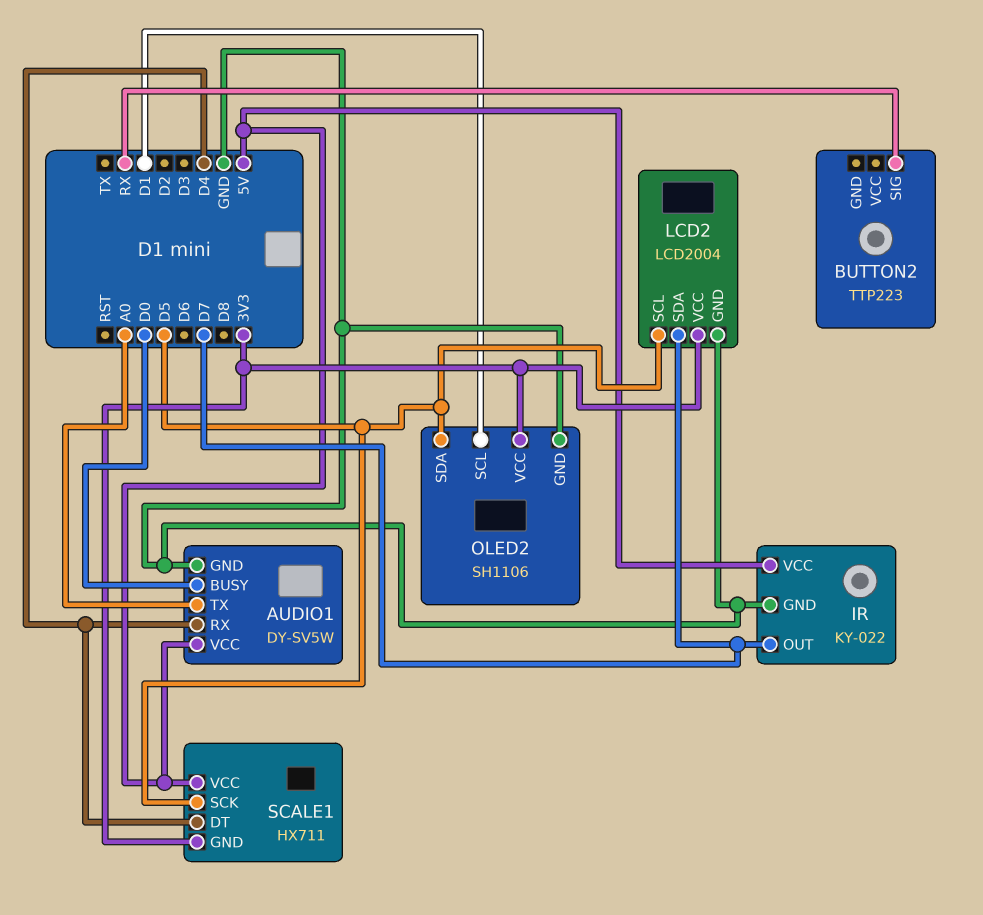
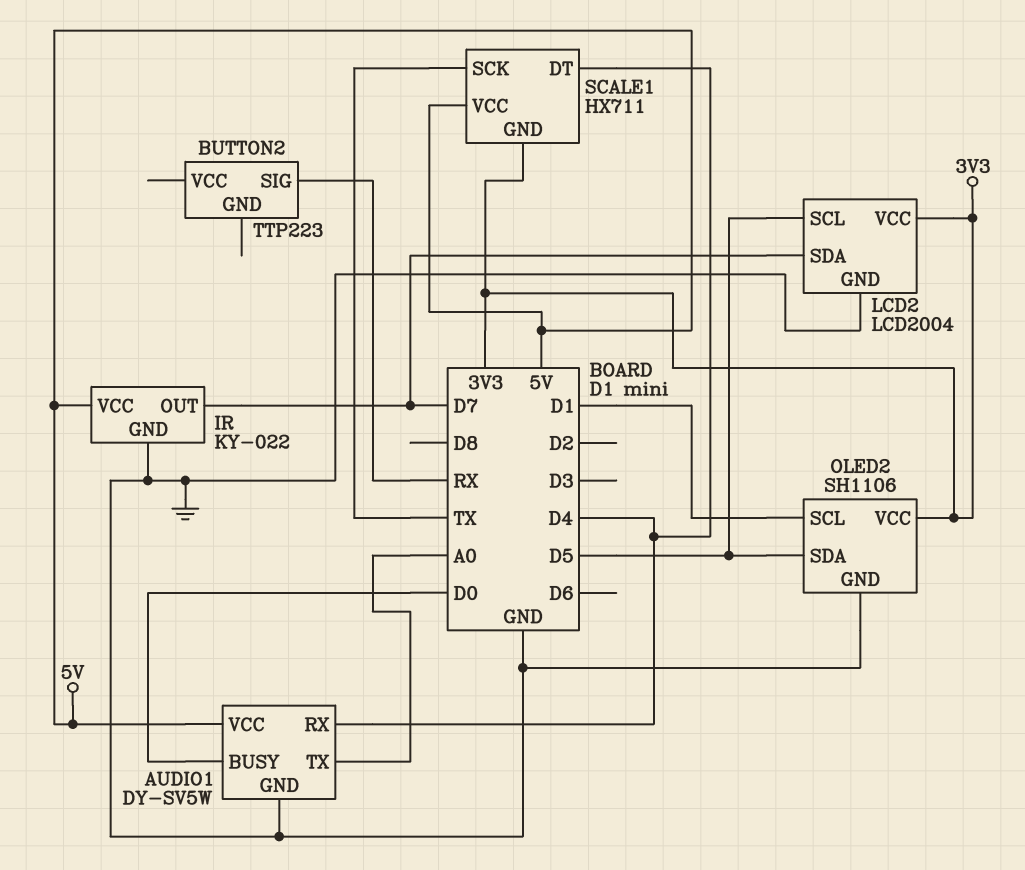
SCALE1 pin SCK: D5 -> TX

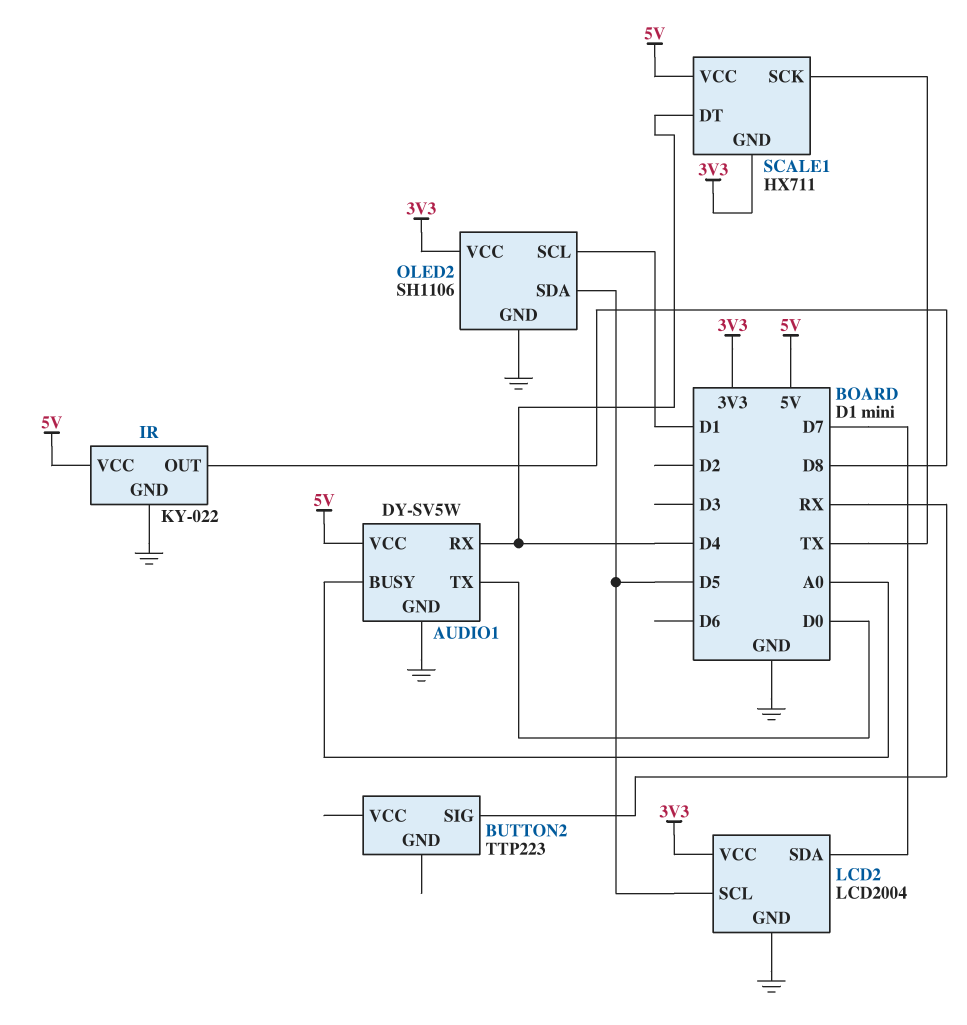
AUDIO1 pin BUSY: D0 -> A0
AUDIO1 pin TX: A0 -> D0
IR pin OUT: D7 -> D8

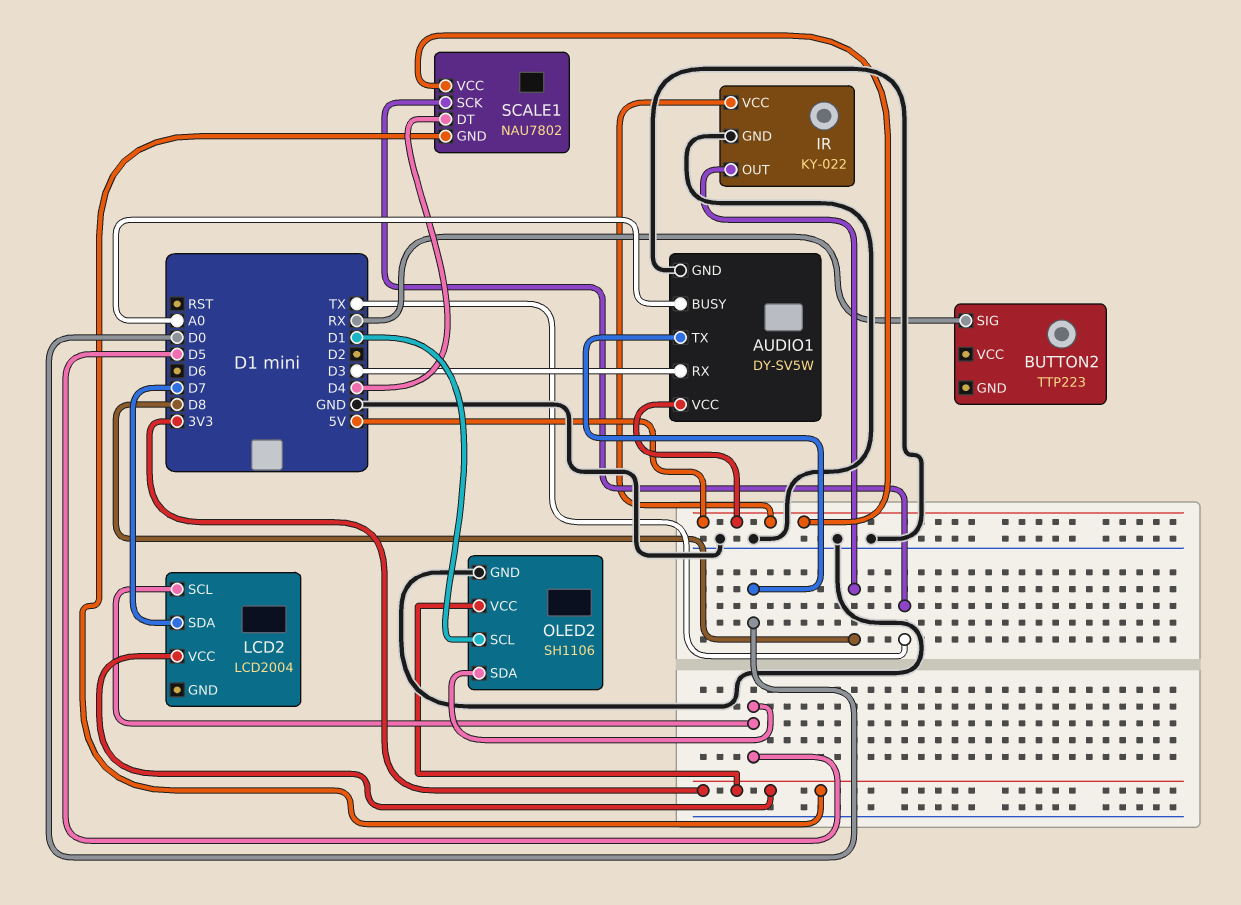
AUDIO1 pin RX: D4 -> D3
LCD2 pin GND: GND -> none
SCALE1: HX711 -> NAU7802

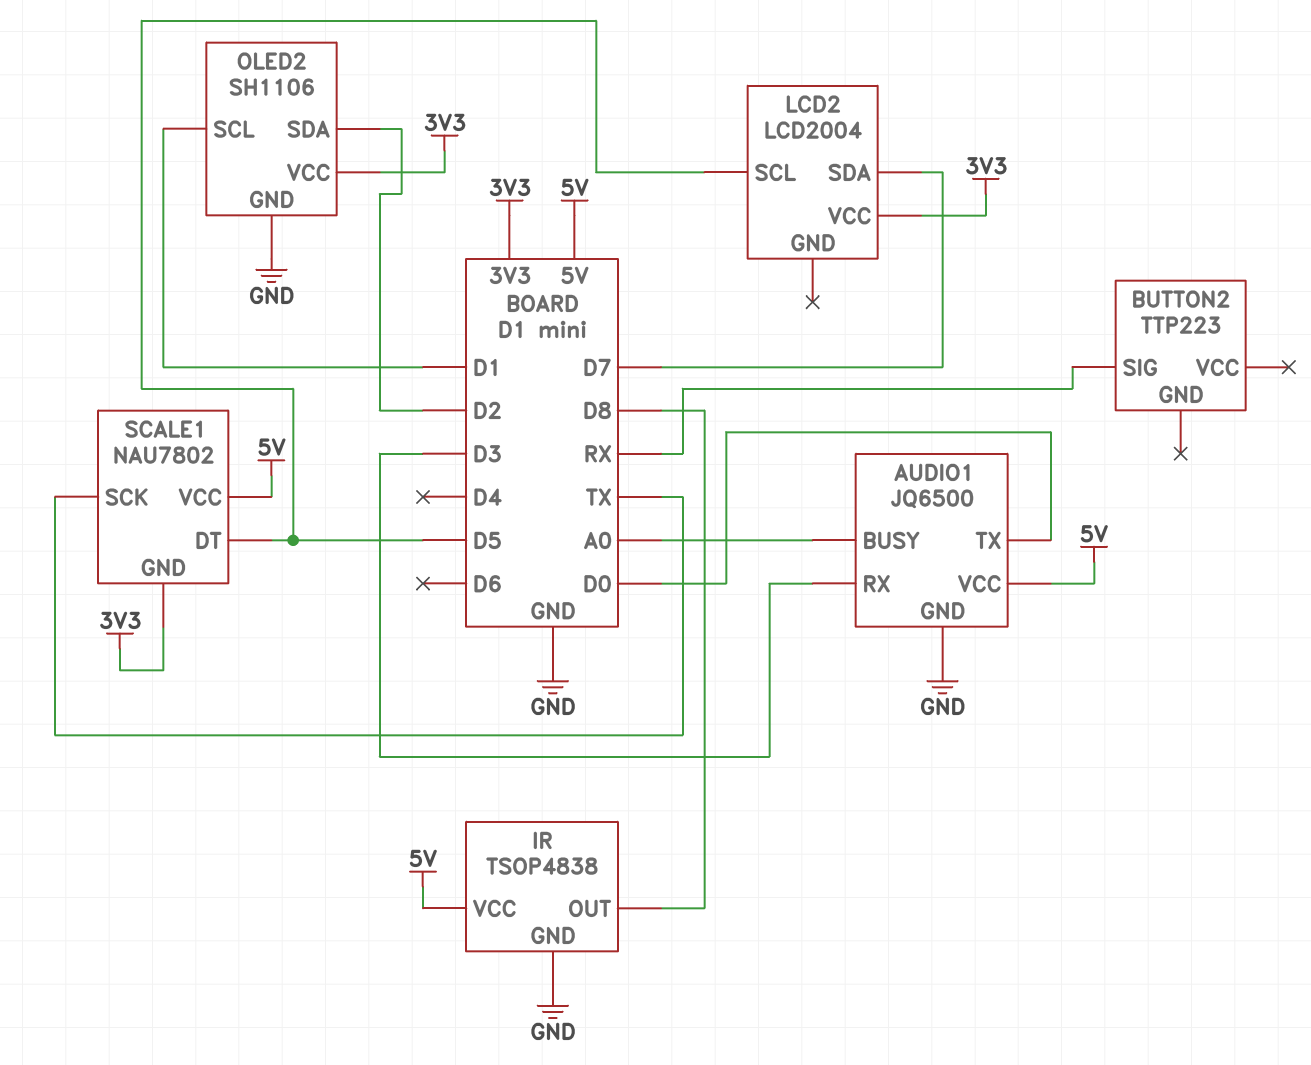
AUDIO1: DY-SV5W -> JQ6500
IR: KY-022 -> TSOP4838
OLED2 pin SDA: D5 -> D2
SCALE1 pin DT: D4 -> D5

